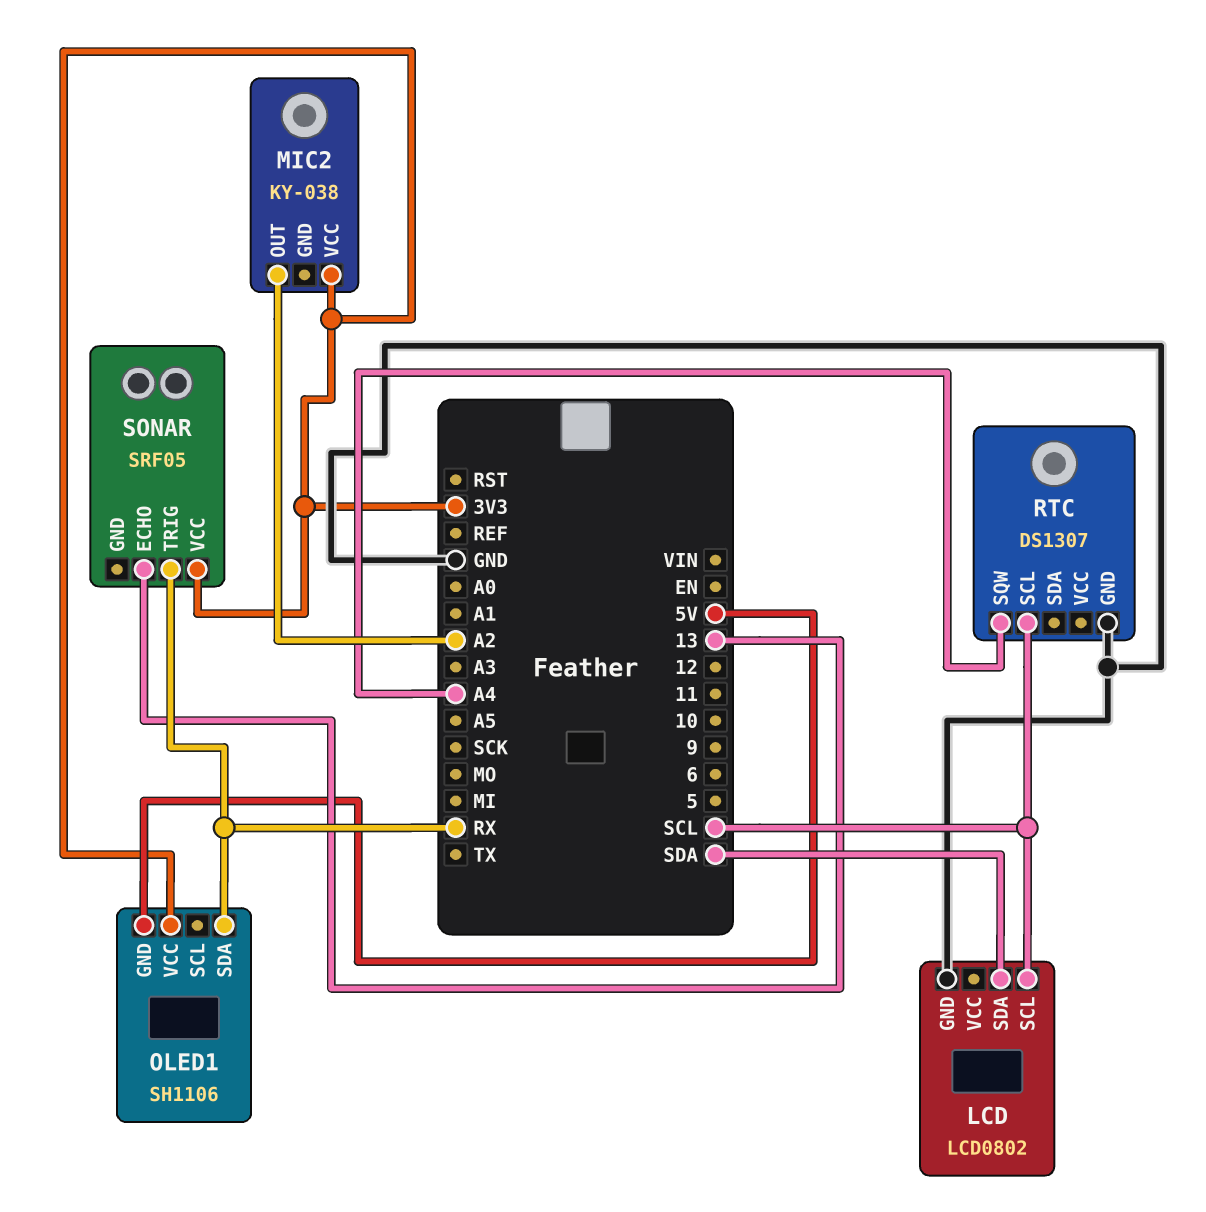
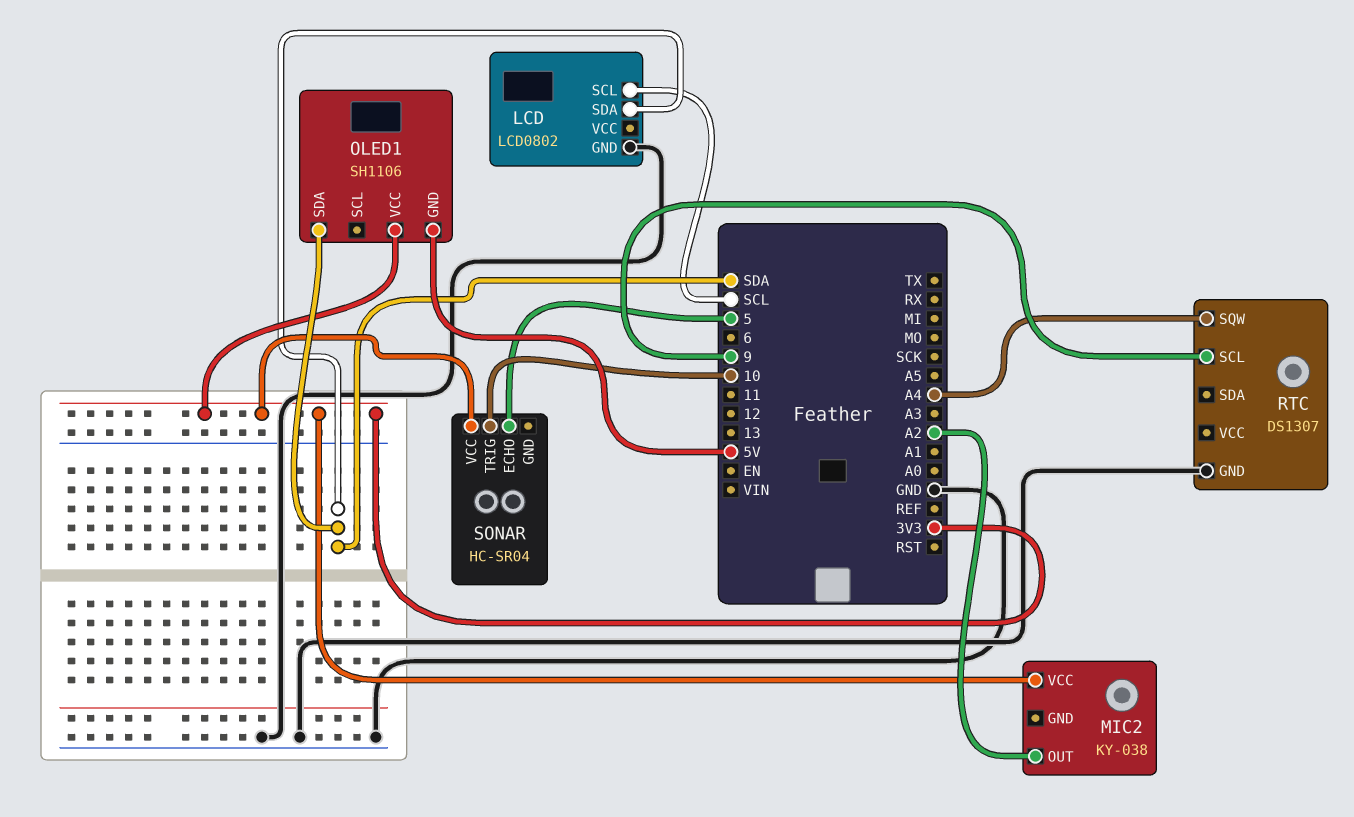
OLED1 pin SDA: RX -> SDA
RTC pin SCL: SCL -> 9
SONAR: SRF05 -> HC-SR04
SONAR pin ECHO: 13 -> 5
SONAR pin TRIG: RX -> 10

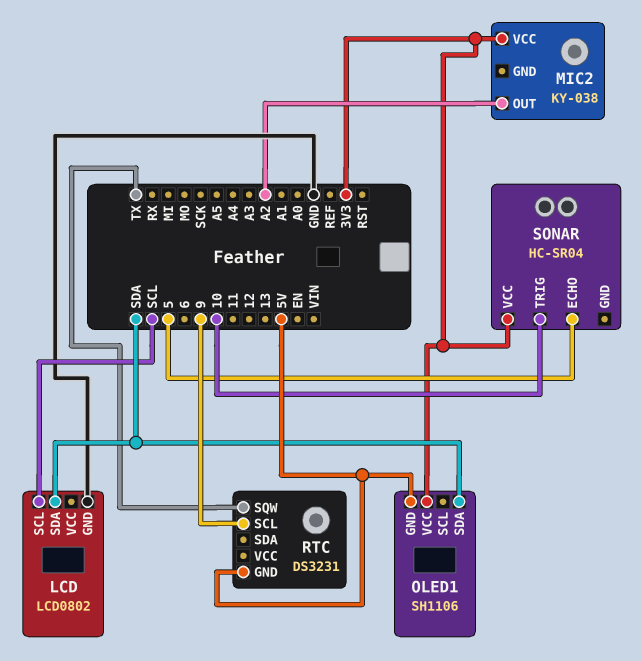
RTC: DS1307 -> DS3231
RTC pin GND: GND -> 5V
RTC pin SQW: A4 -> TX

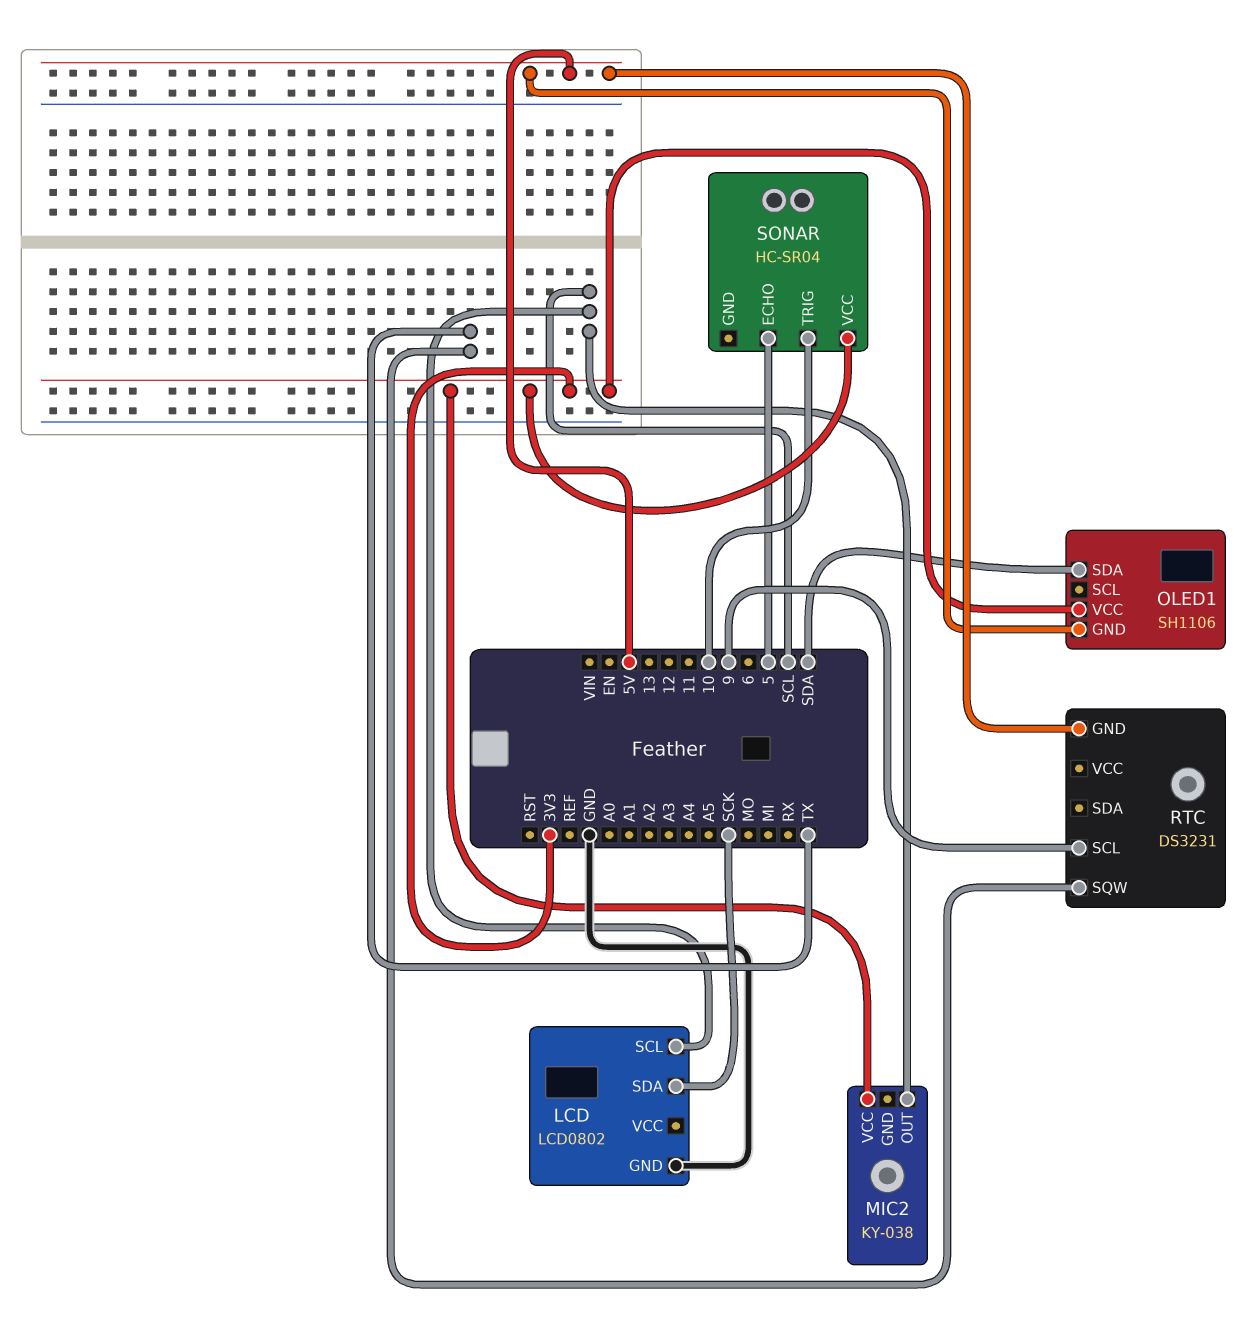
LCD pin SDA: SDA -> SCK
MIC2 pin OUT: A2 -> SCL

